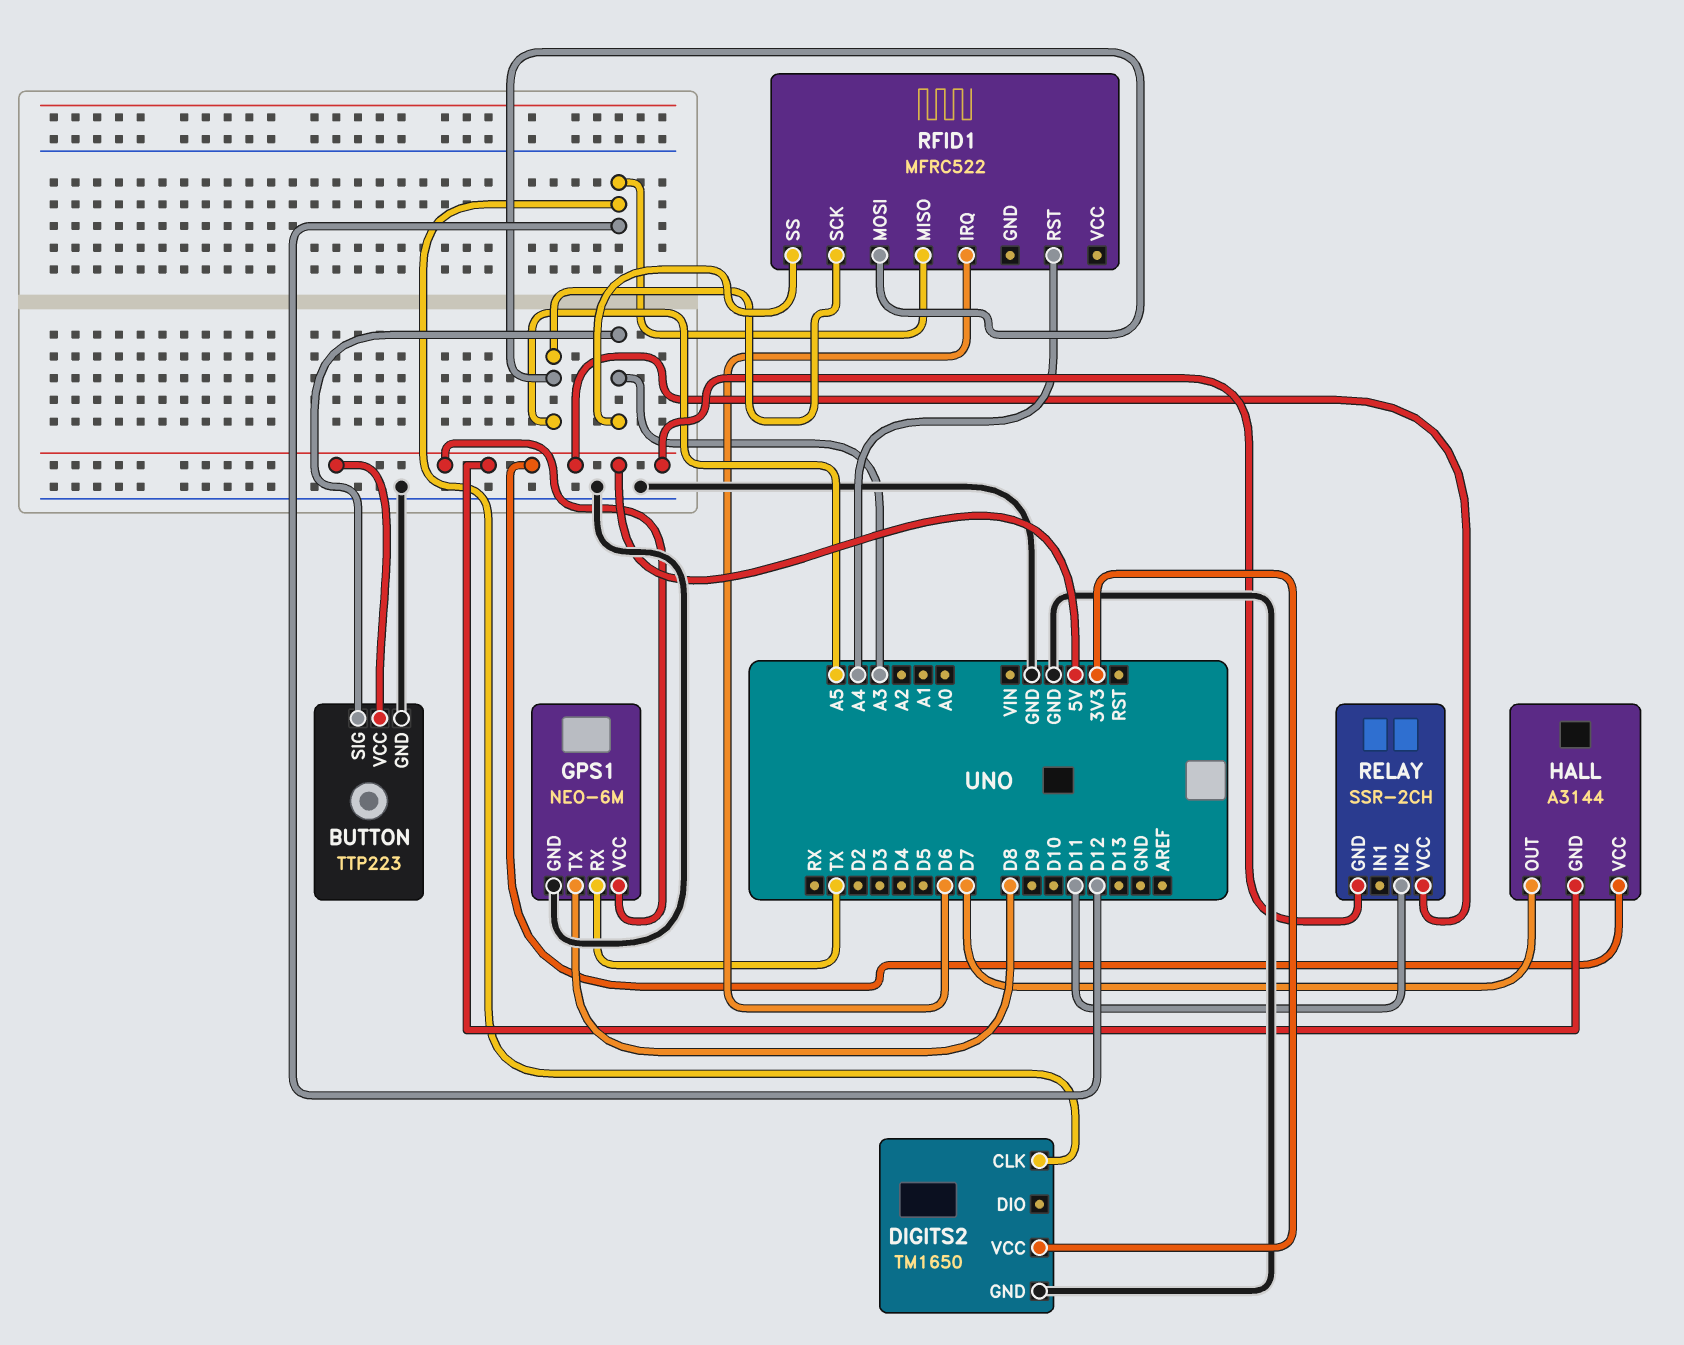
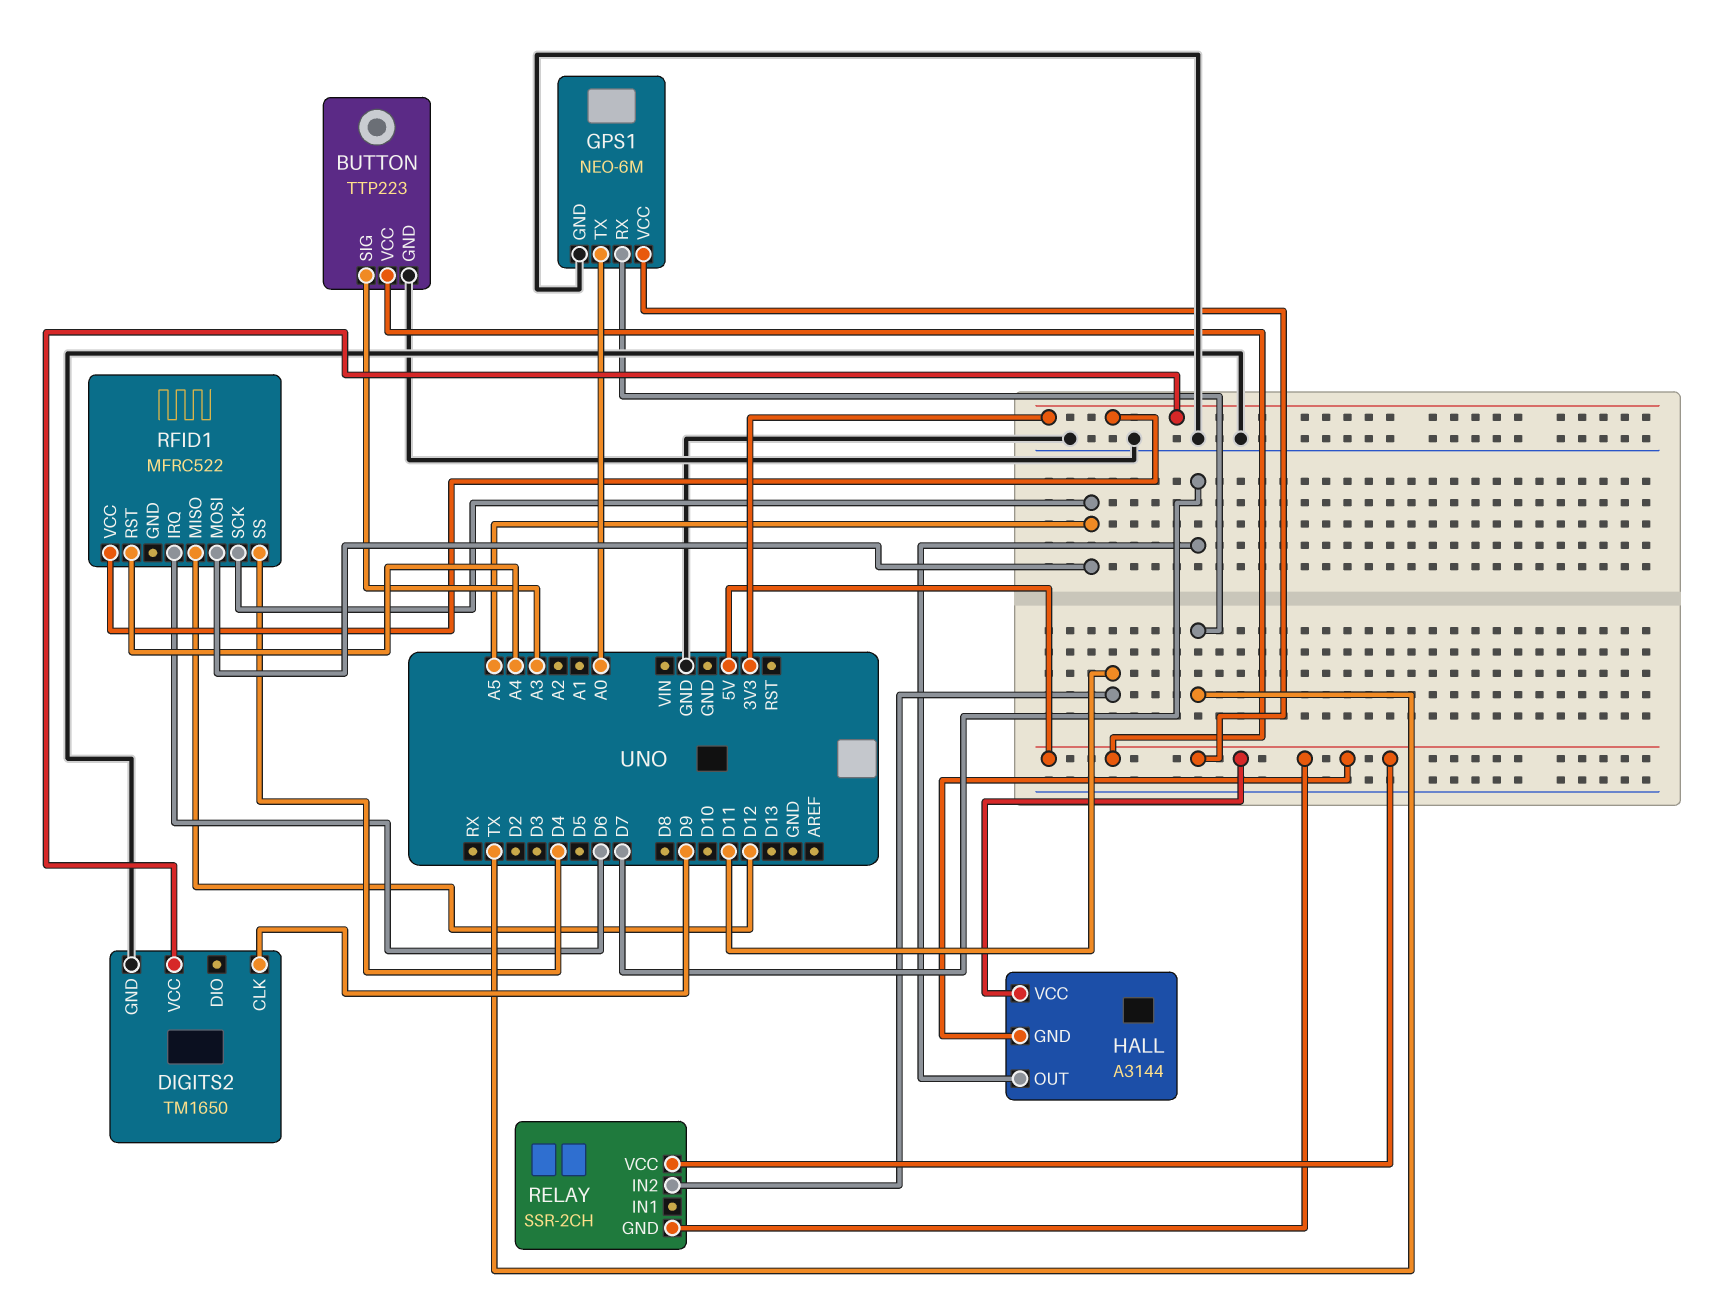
DIGITS2 pin CLK: D12 -> D9
GPS1 pin TX: D8 -> A0
RFID1 pin SS: A3 -> D4
RFID1 pin VCC: none -> 3V3

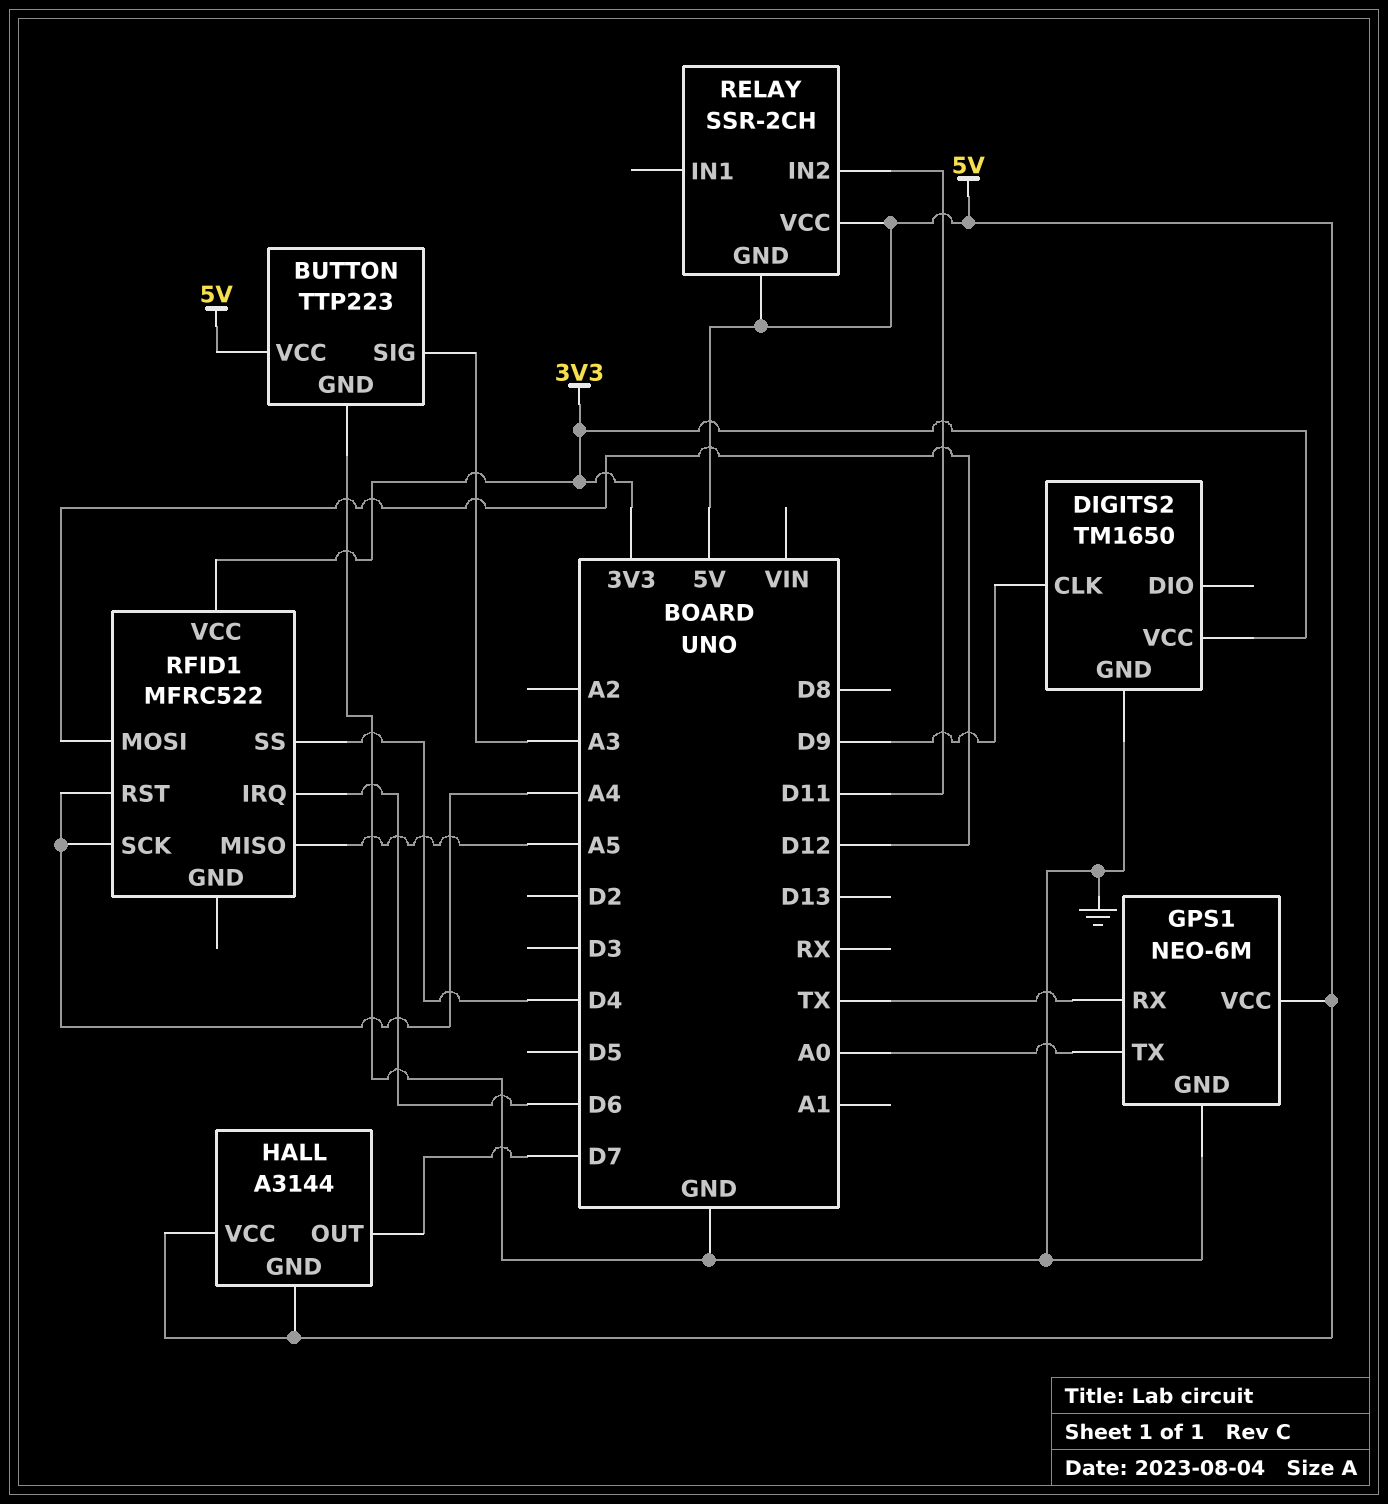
RFID1 pin MISO: D12 -> A5
RFID1 pin MOSI: A5 -> D12
RFID1 pin SCK: A5 -> A4

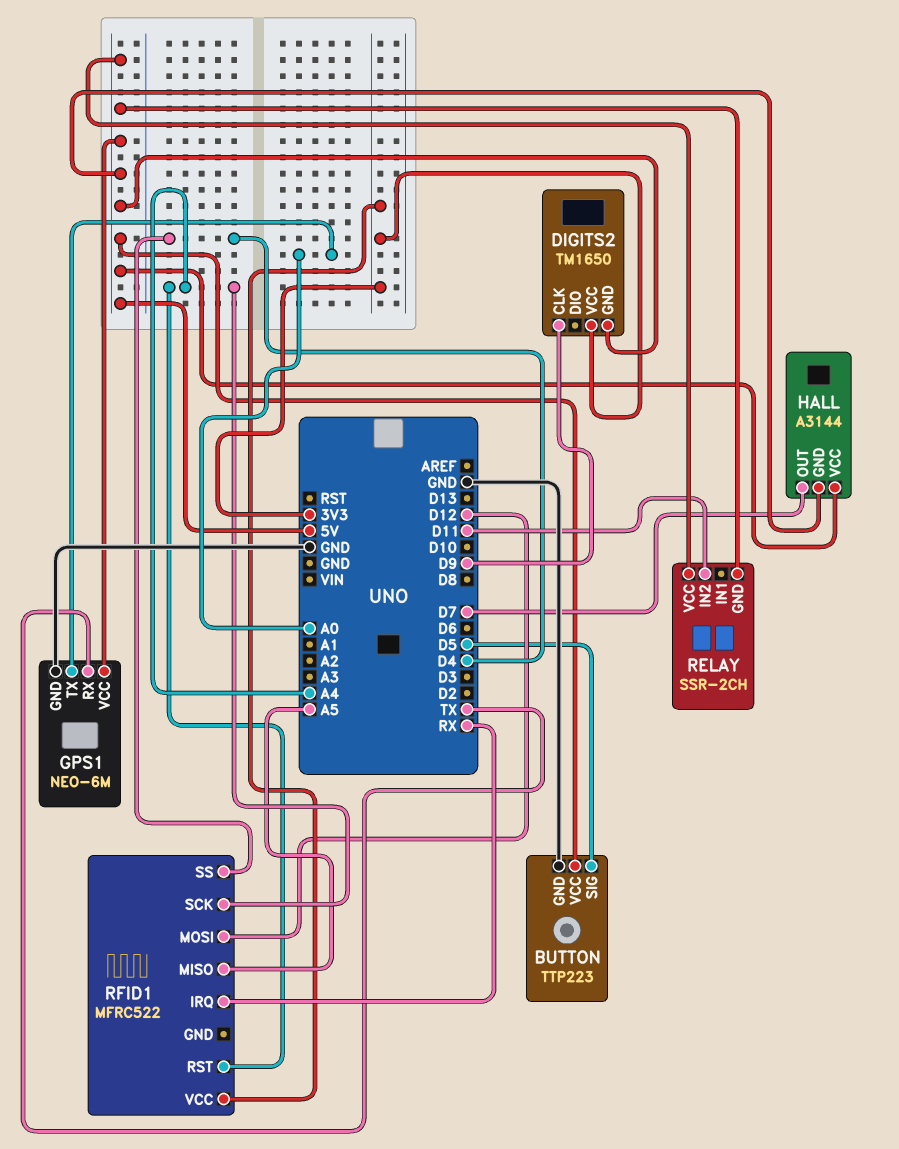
BUTTON pin SIG: A3 -> D5
DIGITS2 pin GND: GND -> 5V
RFID1 pin IRQ: D6 -> RX

